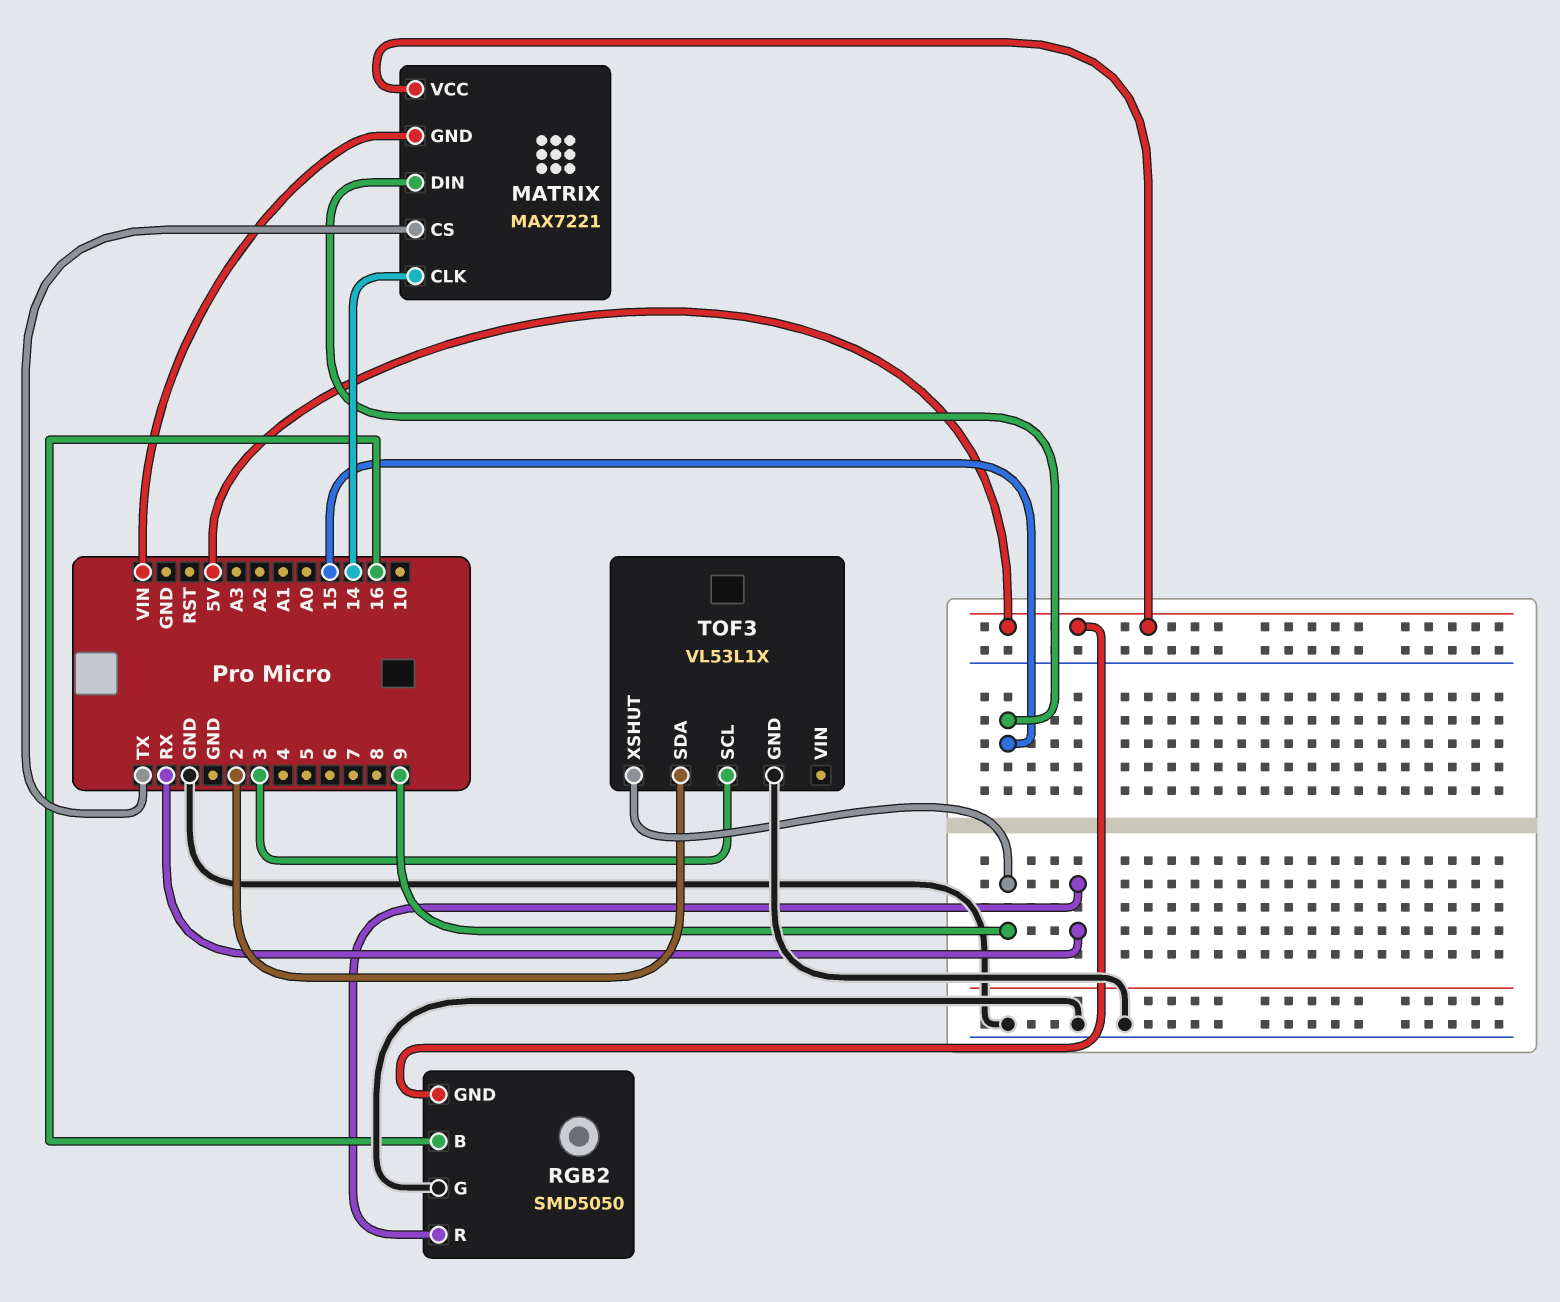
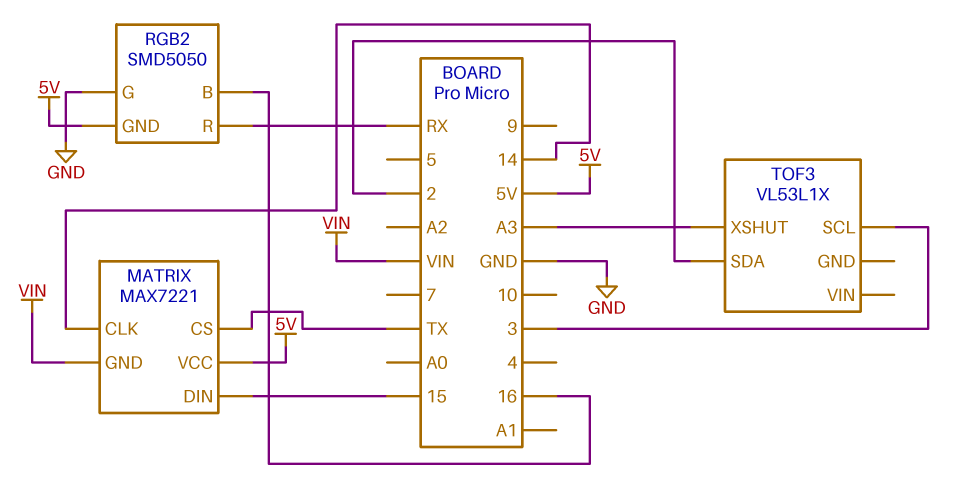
TOF3 pin GND: GND -> none
TOF3 pin XSHUT: 9 -> A3

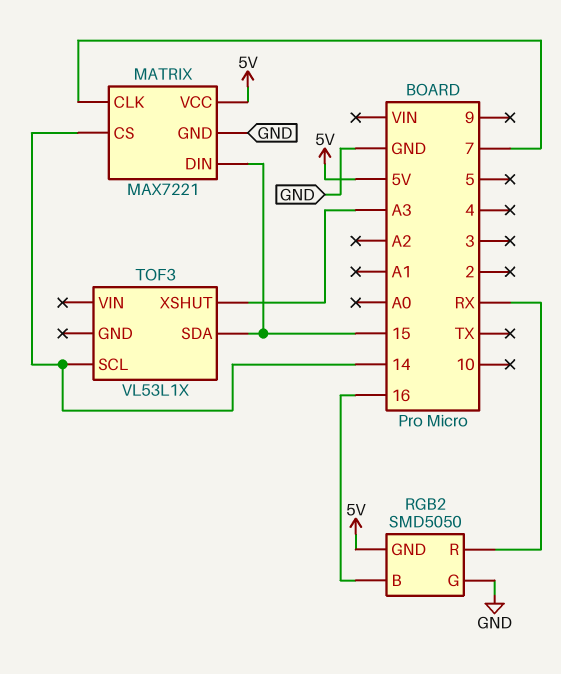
MATRIX pin CLK: 14 -> 7
MATRIX pin CS: TX -> 14
MATRIX pin GND: VIN -> GND
TOF3 pin SCL: 3 -> 14
TOF3 pin SDA: 2 -> 15

